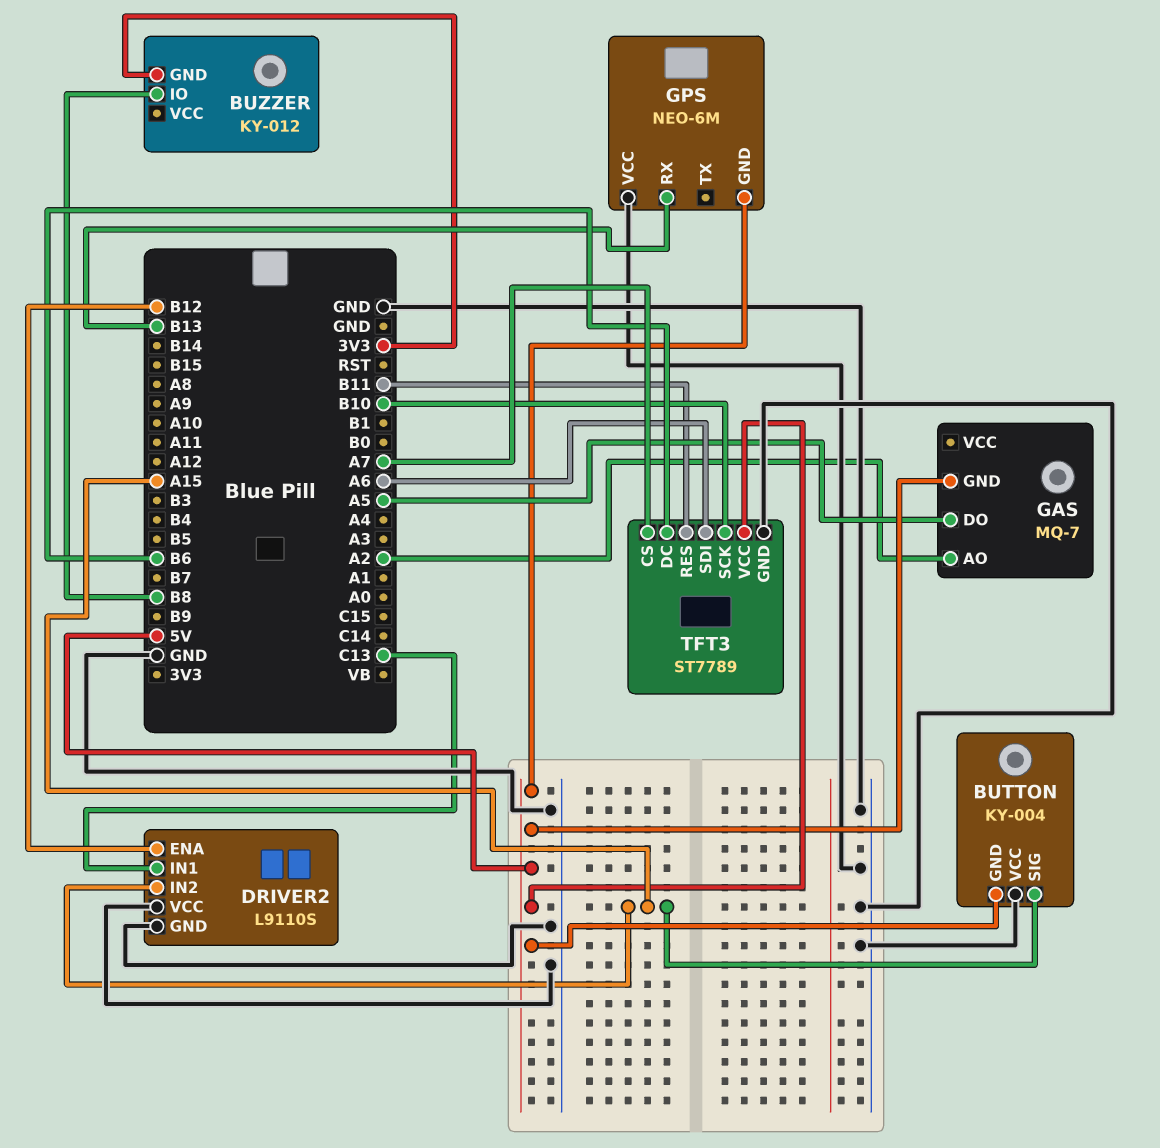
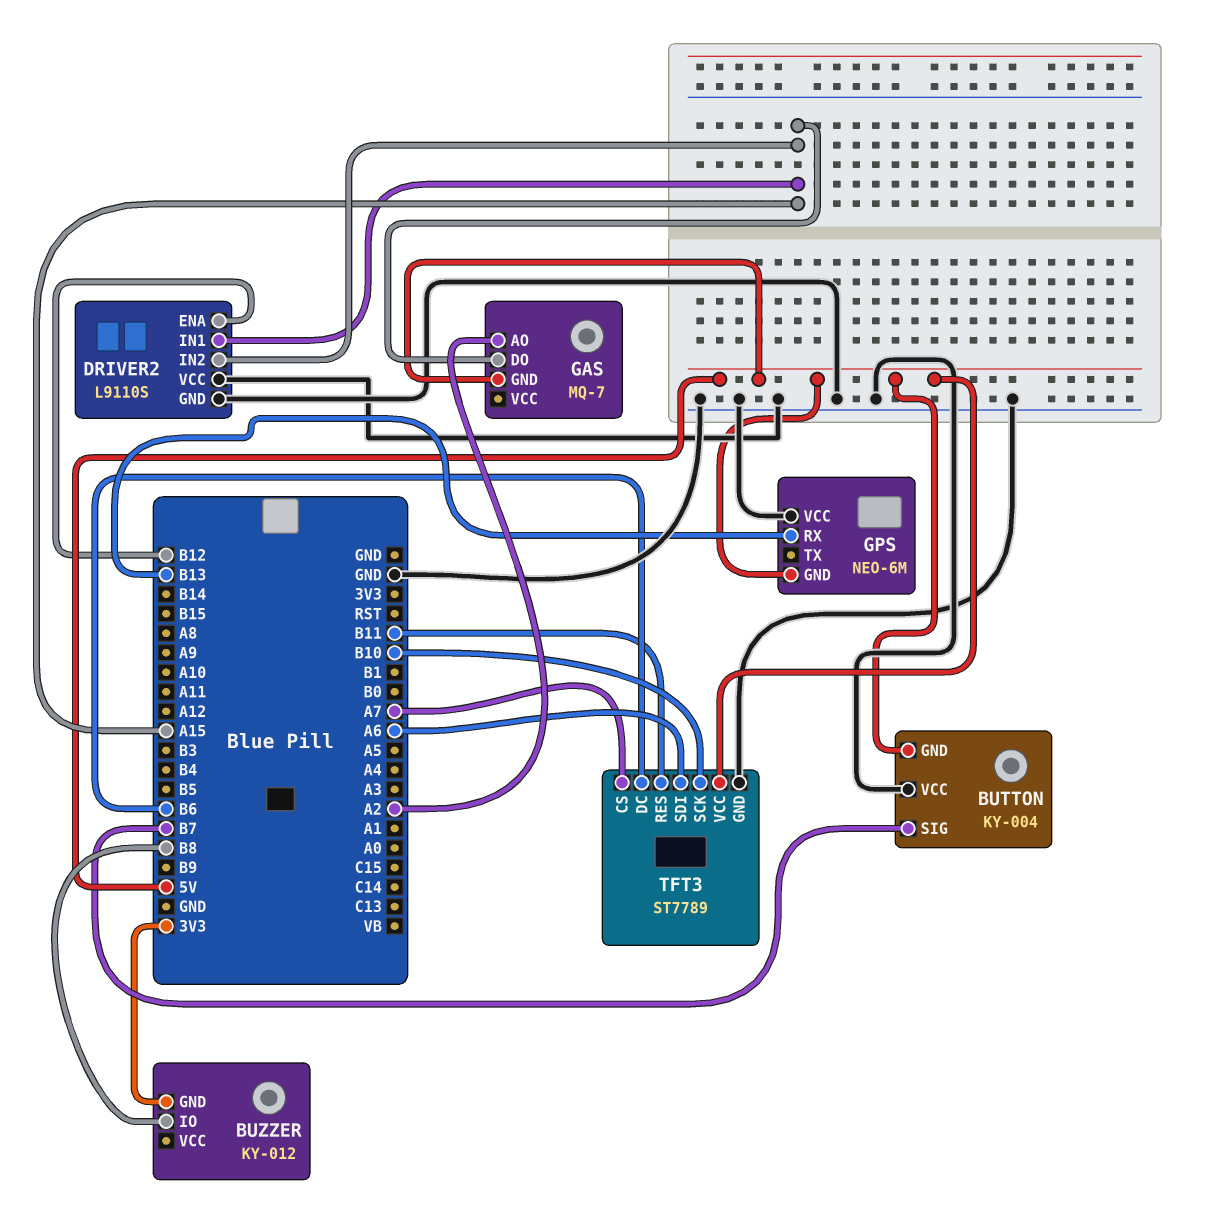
BUTTON pin SIG: A15 -> B7
DRIVER2 pin IN1: C13 -> A15
GAS pin DO: A5 -> A15

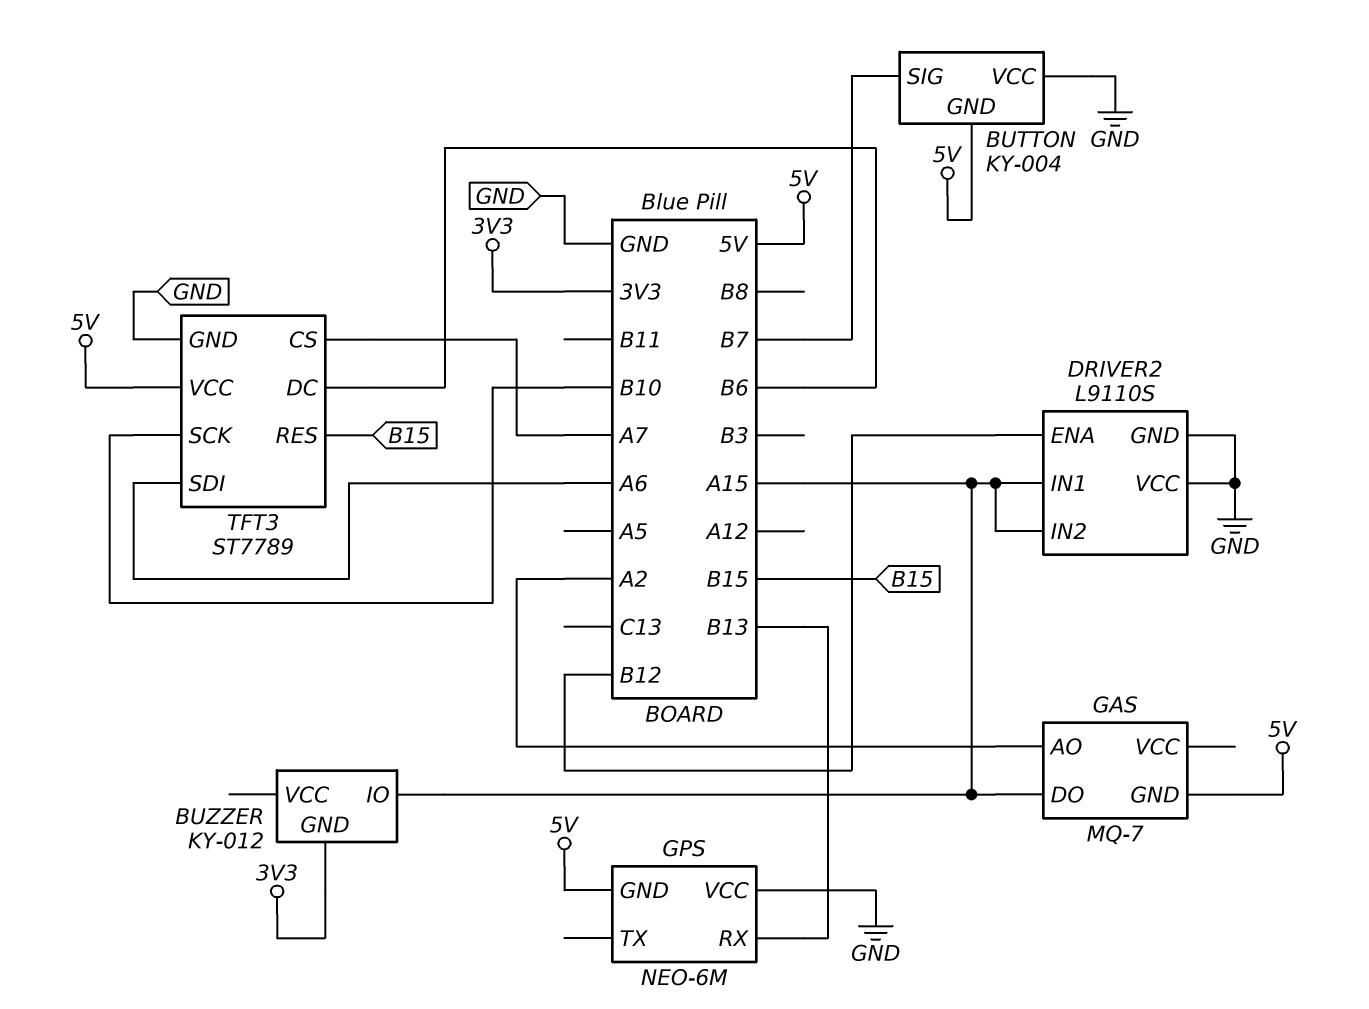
BUZZER pin IO: B8 -> A15
TFT3 pin RES: B11 -> B15

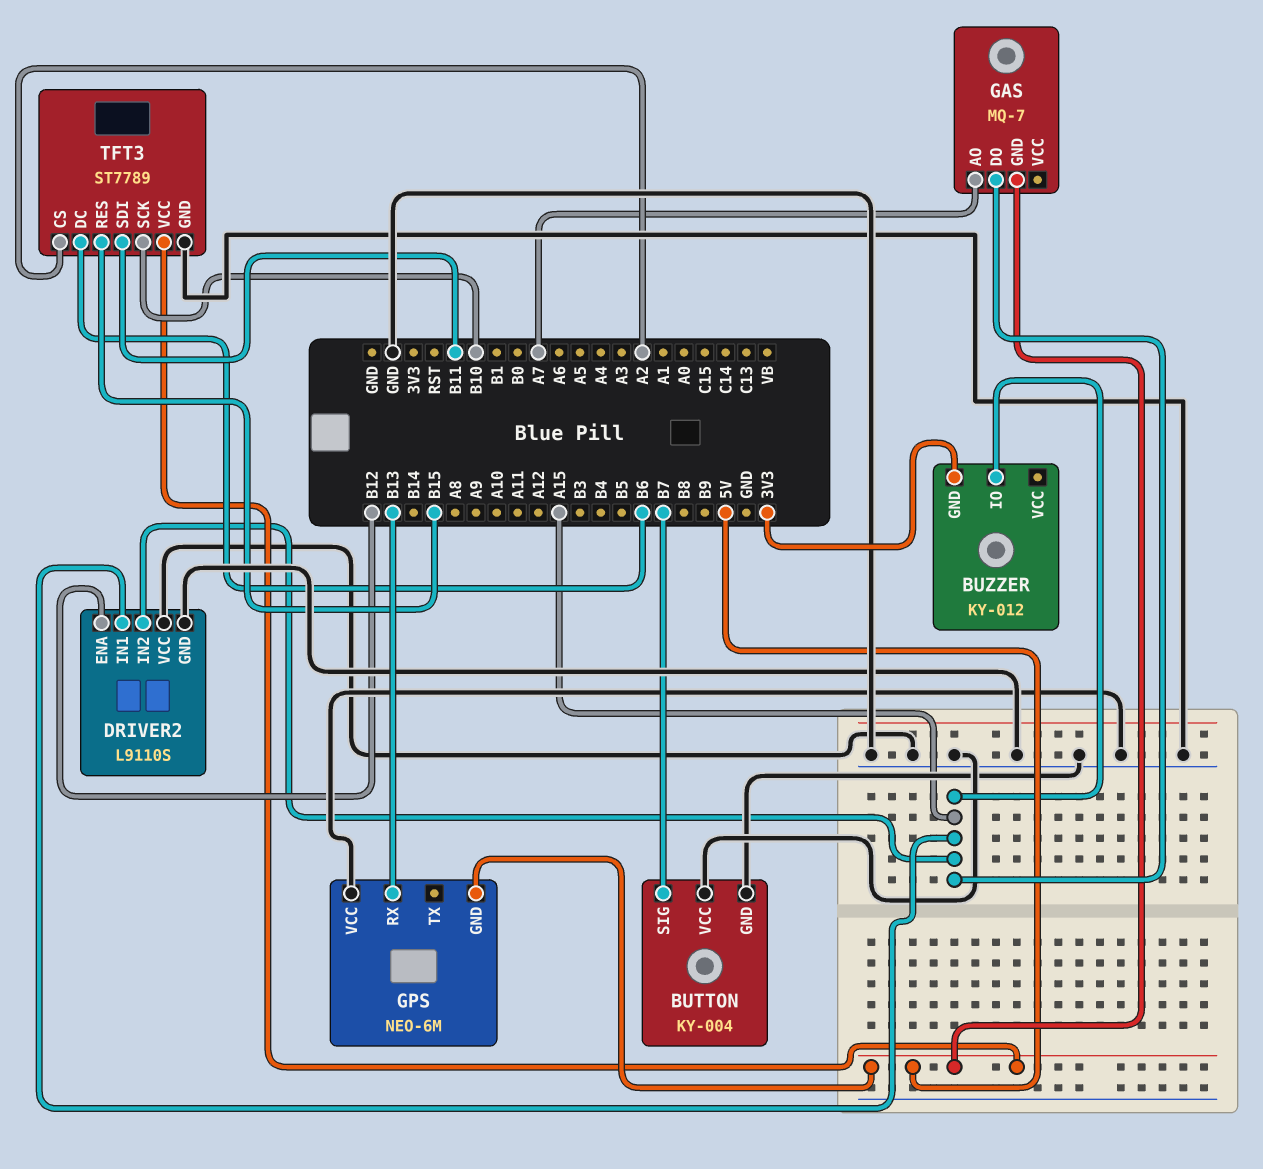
BUTTON pin GND: 5V -> GND
GAS pin AO: A2 -> A7
TFT3 pin CS: A7 -> A2
TFT3 pin SDI: A6 -> B11

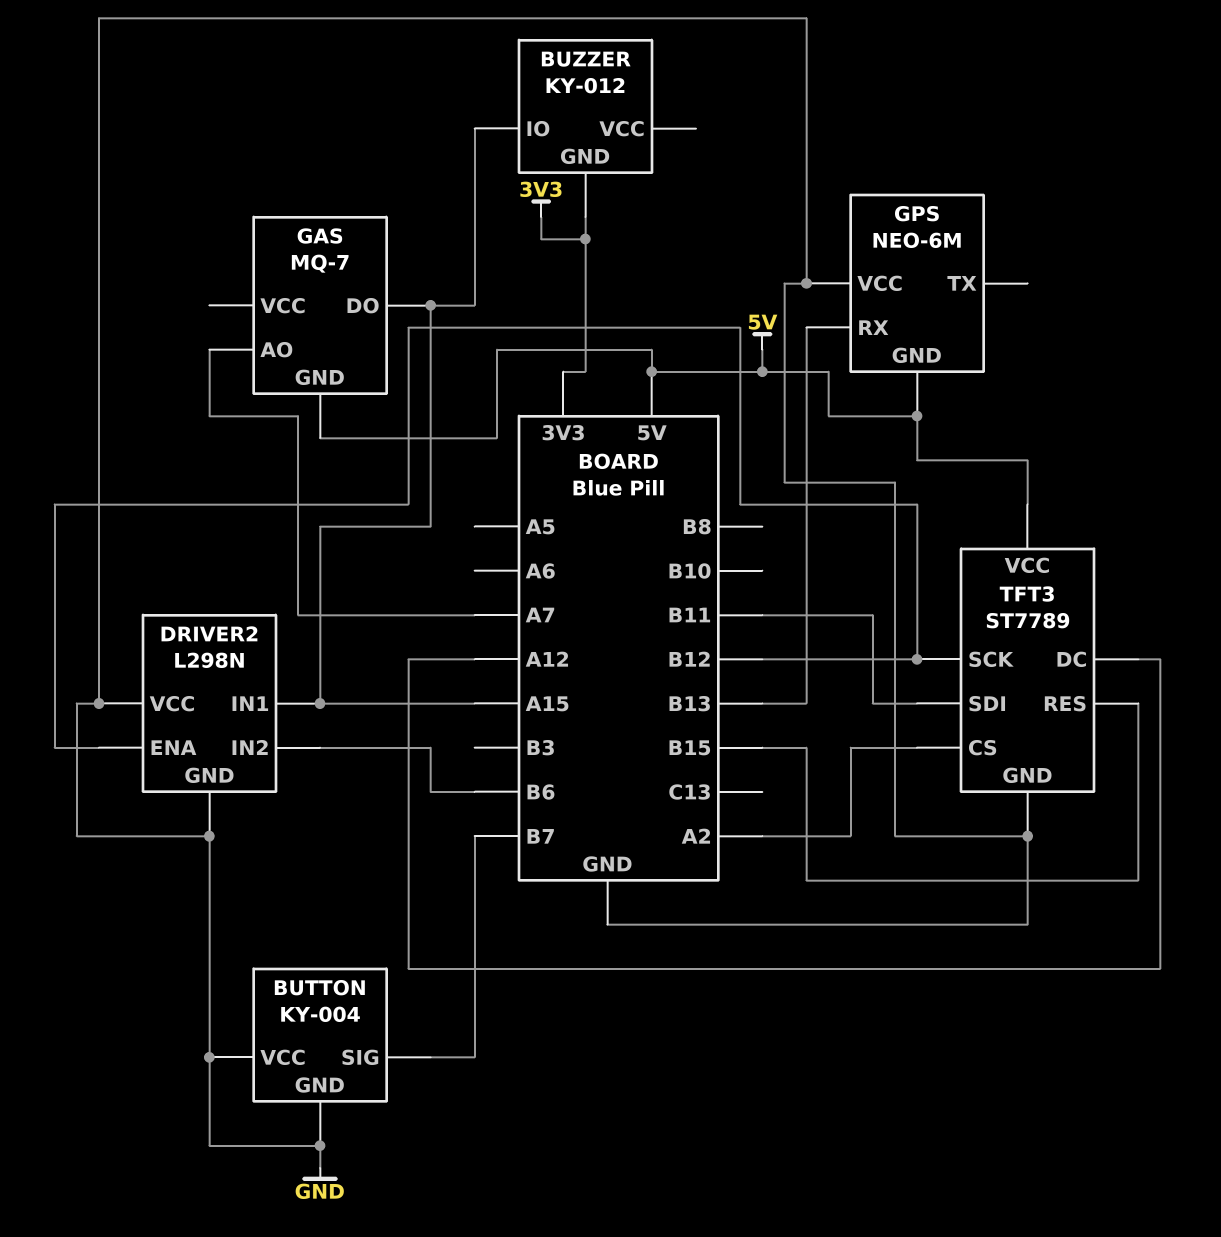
DRIVER2: L9110S -> L298N
DRIVER2 pin IN2: A15 -> B6
TFT3 pin DC: B6 -> A12
TFT3 pin SCK: B10 -> B12

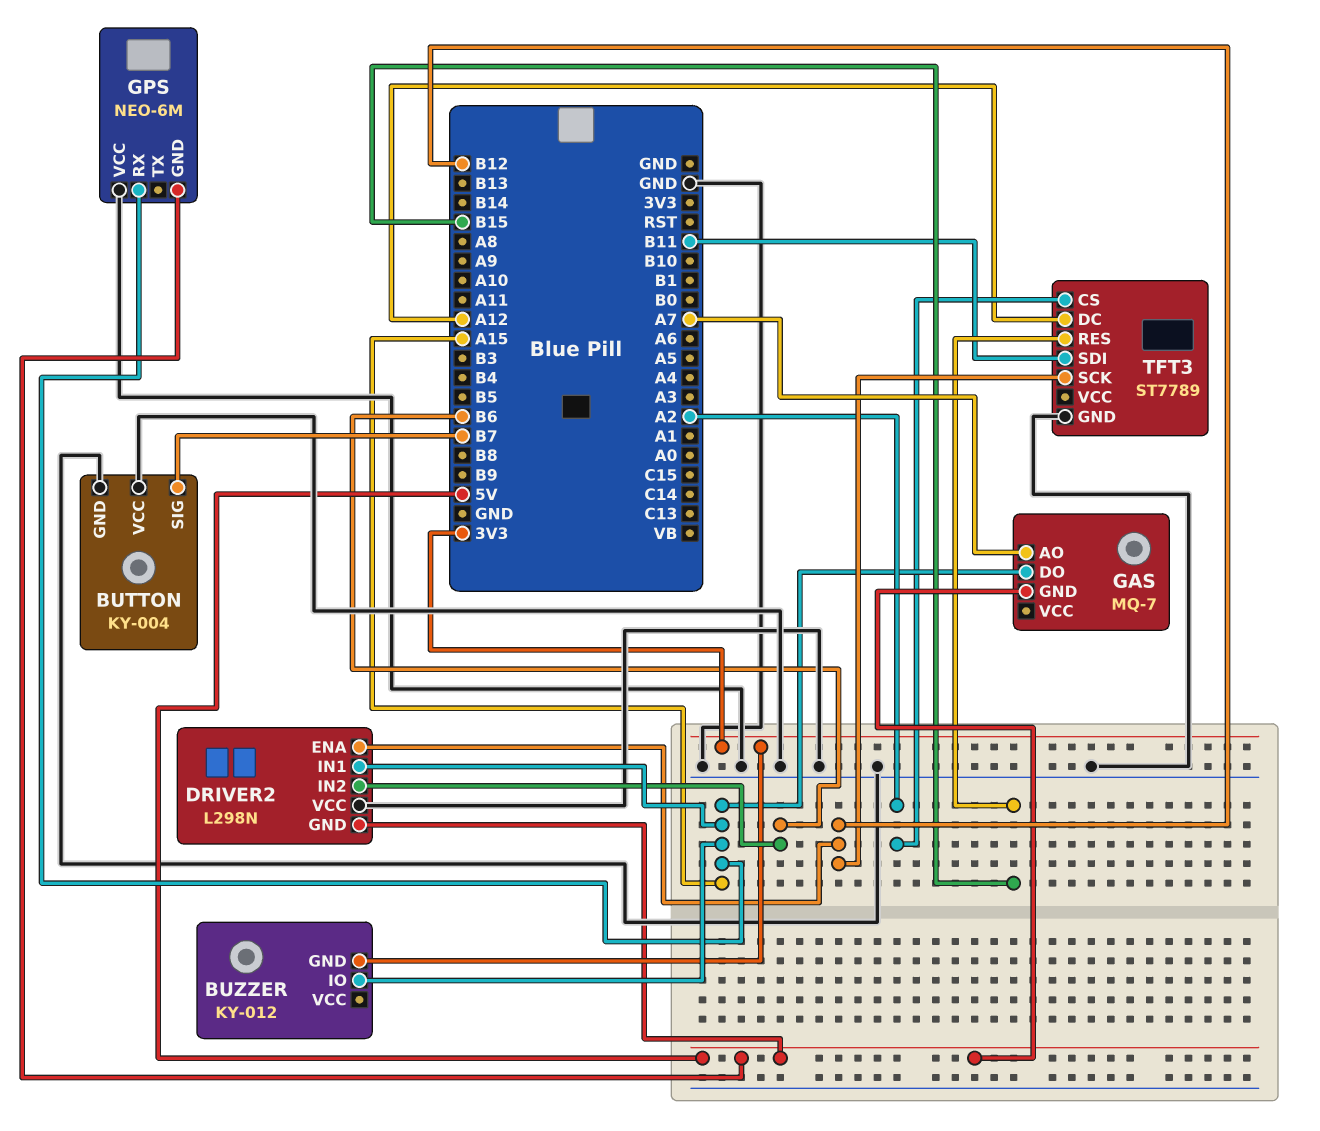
DRIVER2 pin GND: GND -> 5V
GPS pin RX: B13 -> A15
TFT3 pin VCC: 5V -> none

